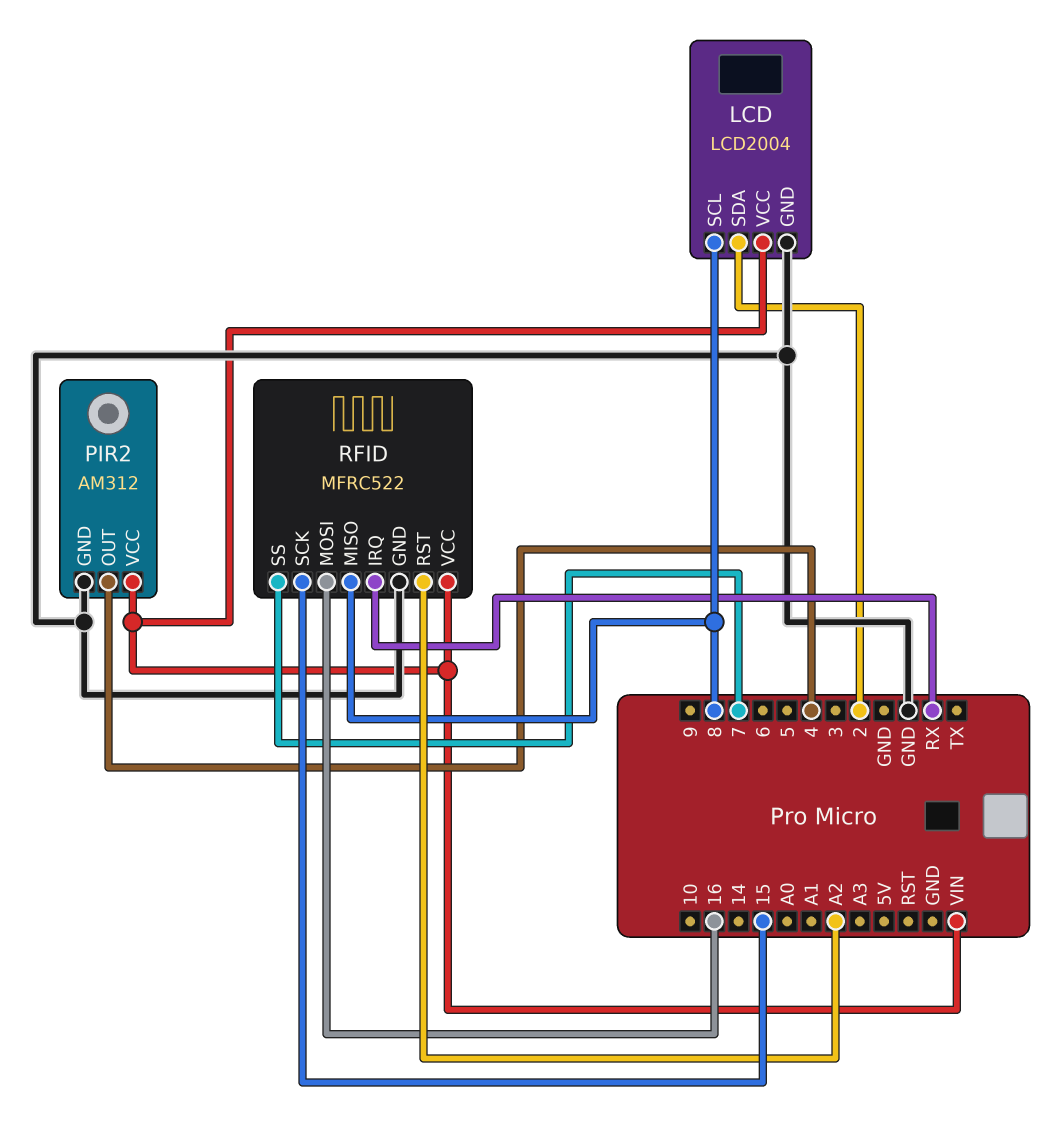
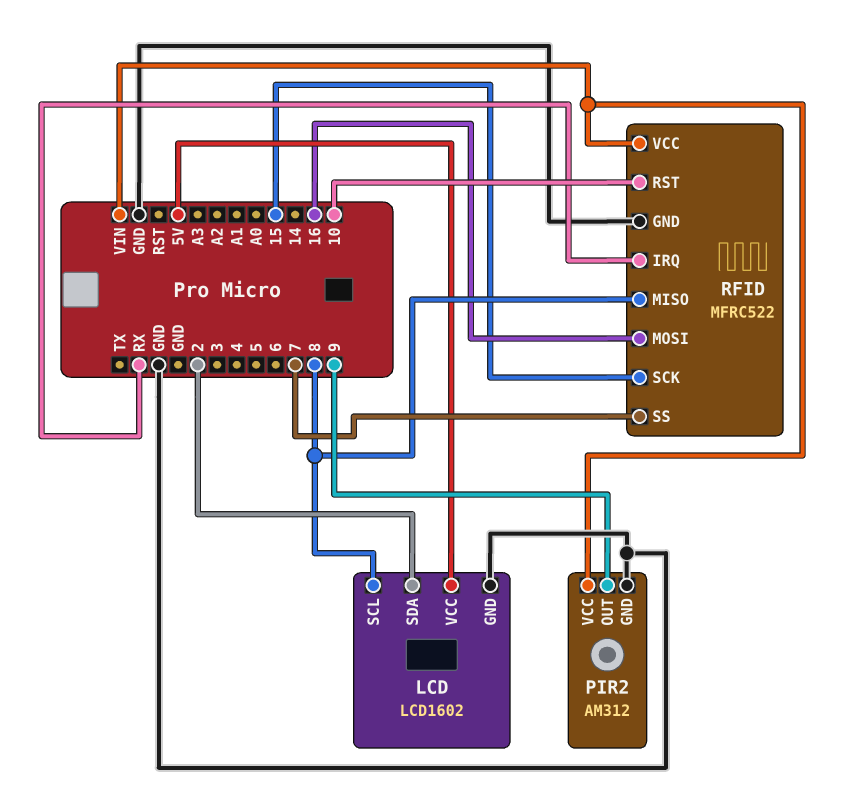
LCD: LCD2004 -> LCD1602
LCD pin VCC: VIN -> 5V
PIR2 pin OUT: 4 -> 9
RFID pin RST: A2 -> 10

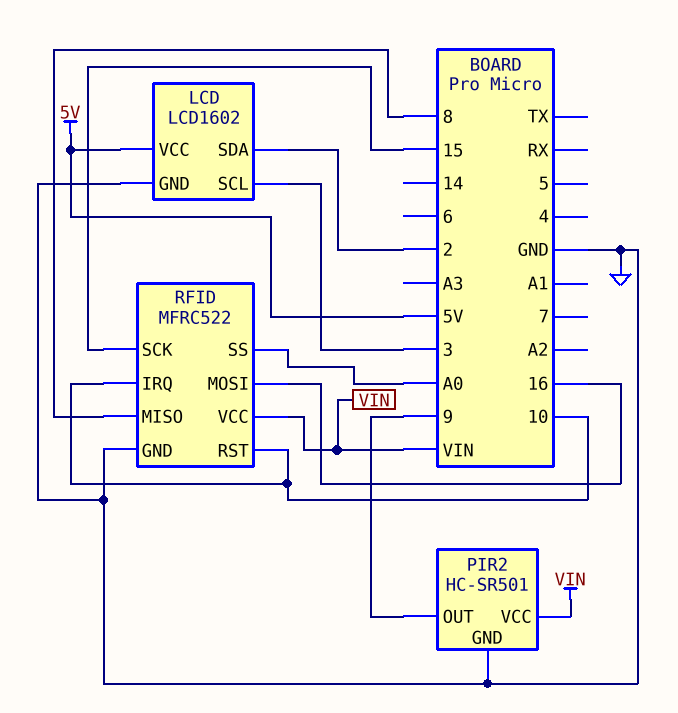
LCD pin SCL: 8 -> 3
PIR2: AM312 -> HC-SR501
RFID pin IRQ: RX -> 10
RFID pin SS: 7 -> A0

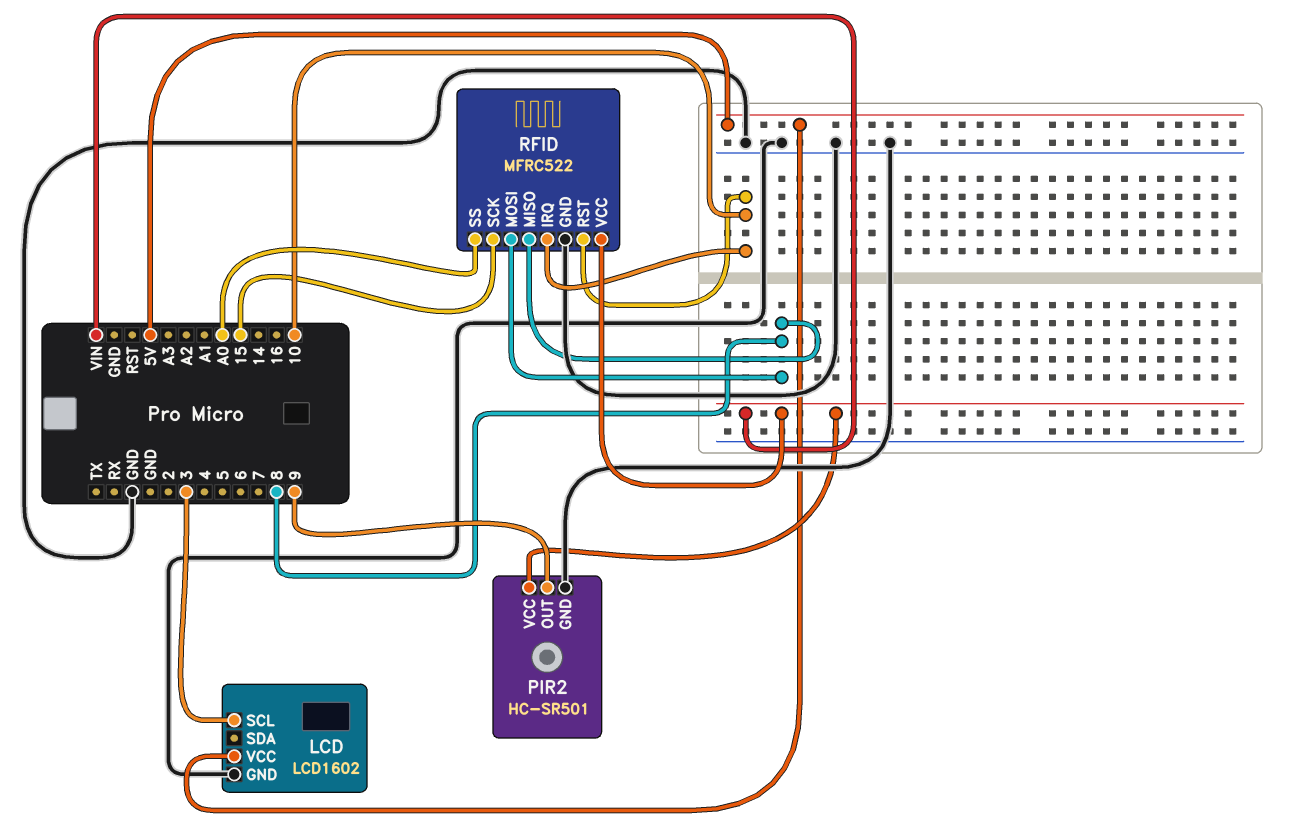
LCD pin SDA: 2 -> none
RFID pin MOSI: 16 -> 8

